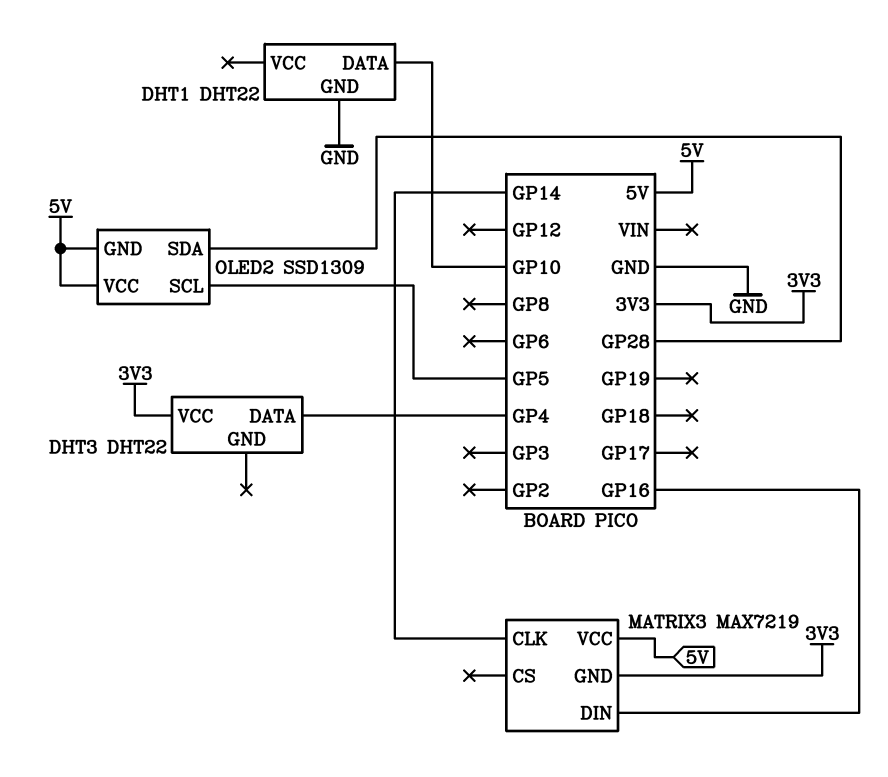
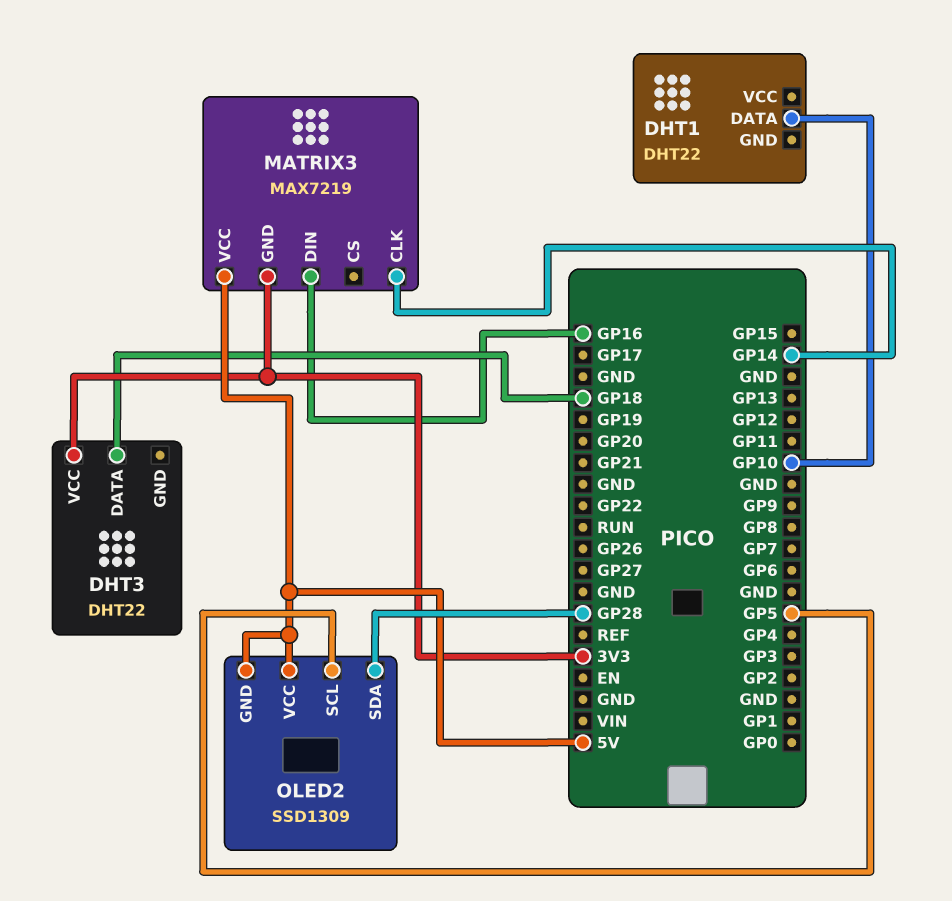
DHT1 pin GND: GND -> none
DHT3 pin DATA: GP4 -> GP18

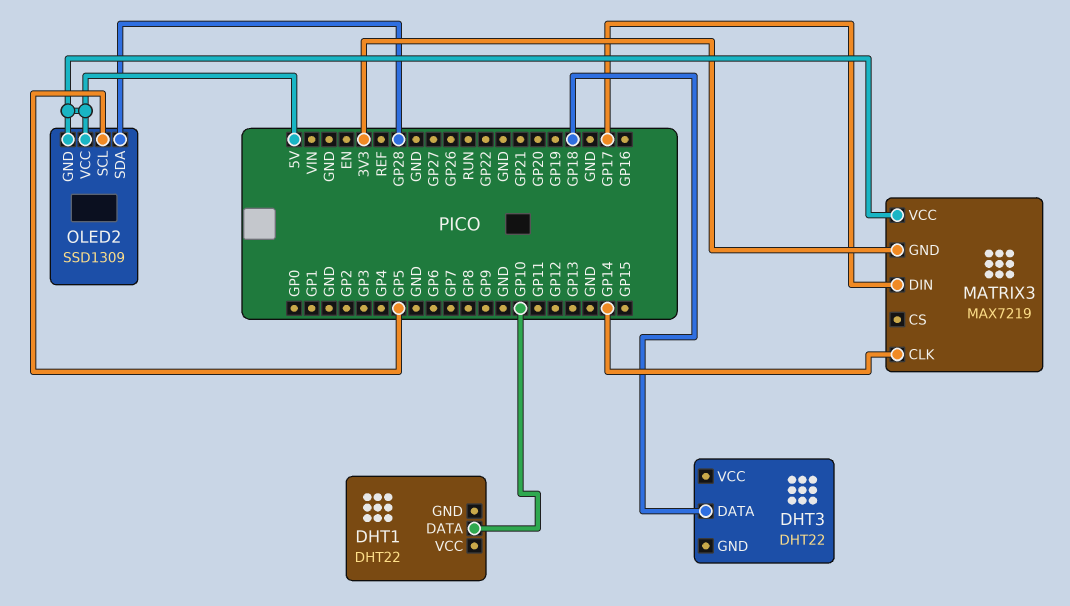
DHT3 pin VCC: 3V3 -> none
MATRIX3 pin DIN: GP16 -> GP17

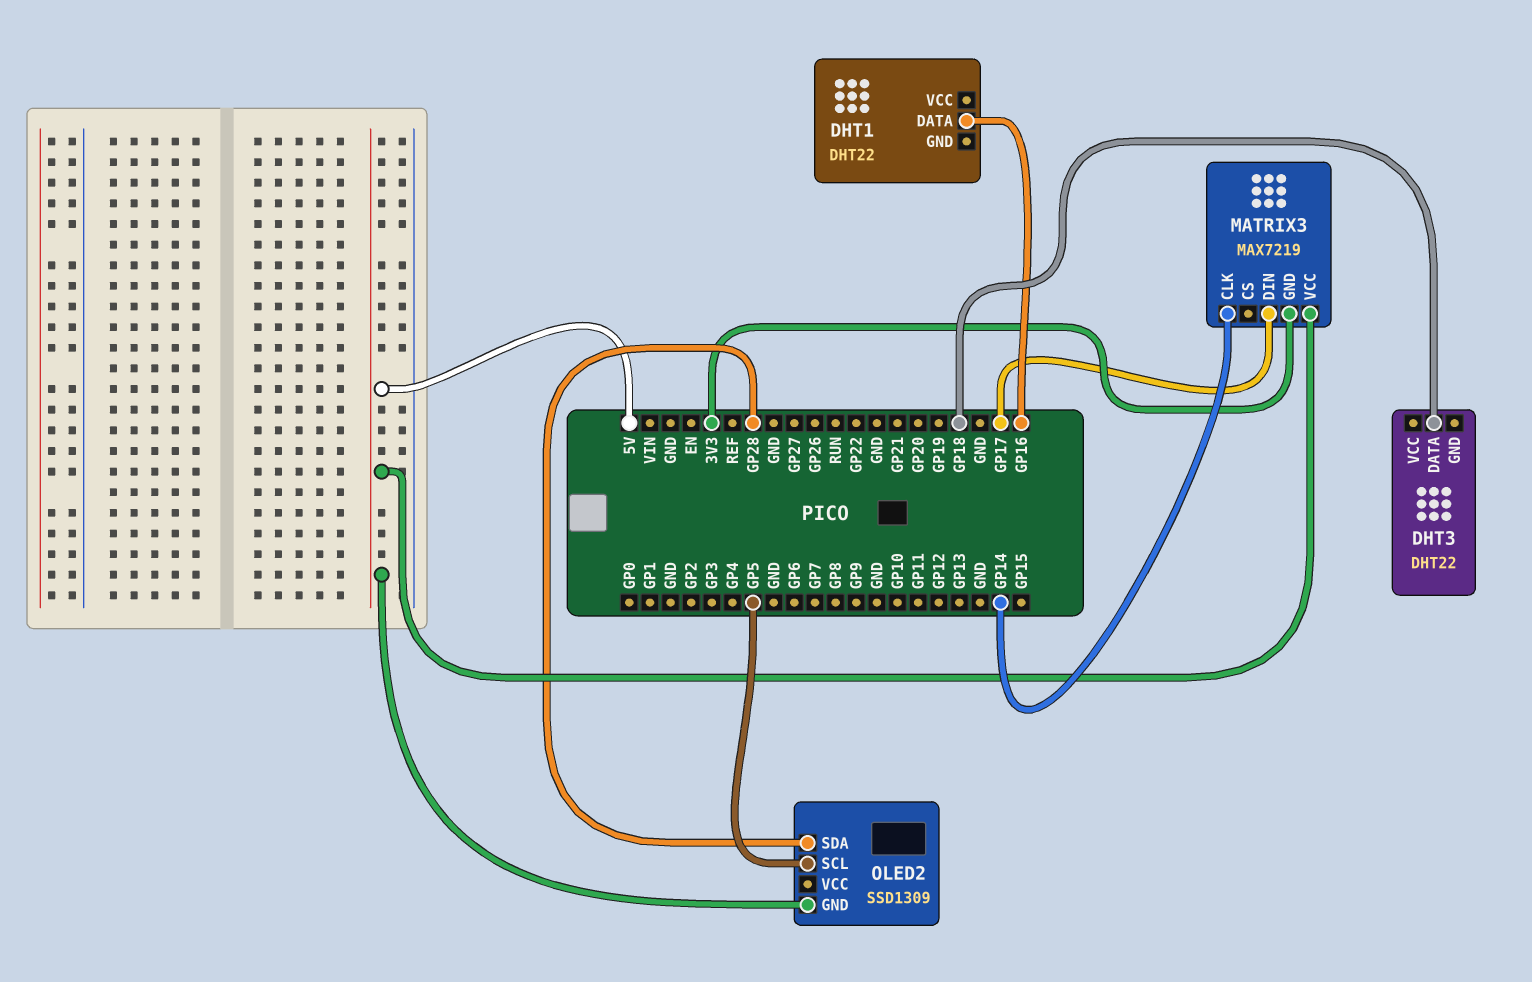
DHT1 pin DATA: GP10 -> GP16
OLED2 pin VCC: 5V -> none

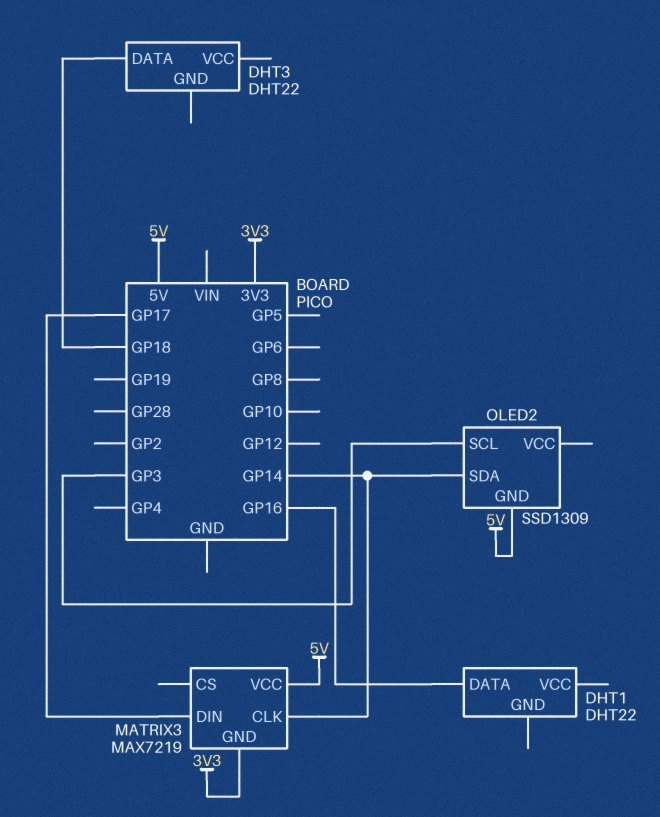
OLED2 pin SCL: GP5 -> GP3
OLED2 pin SDA: GP28 -> GP14

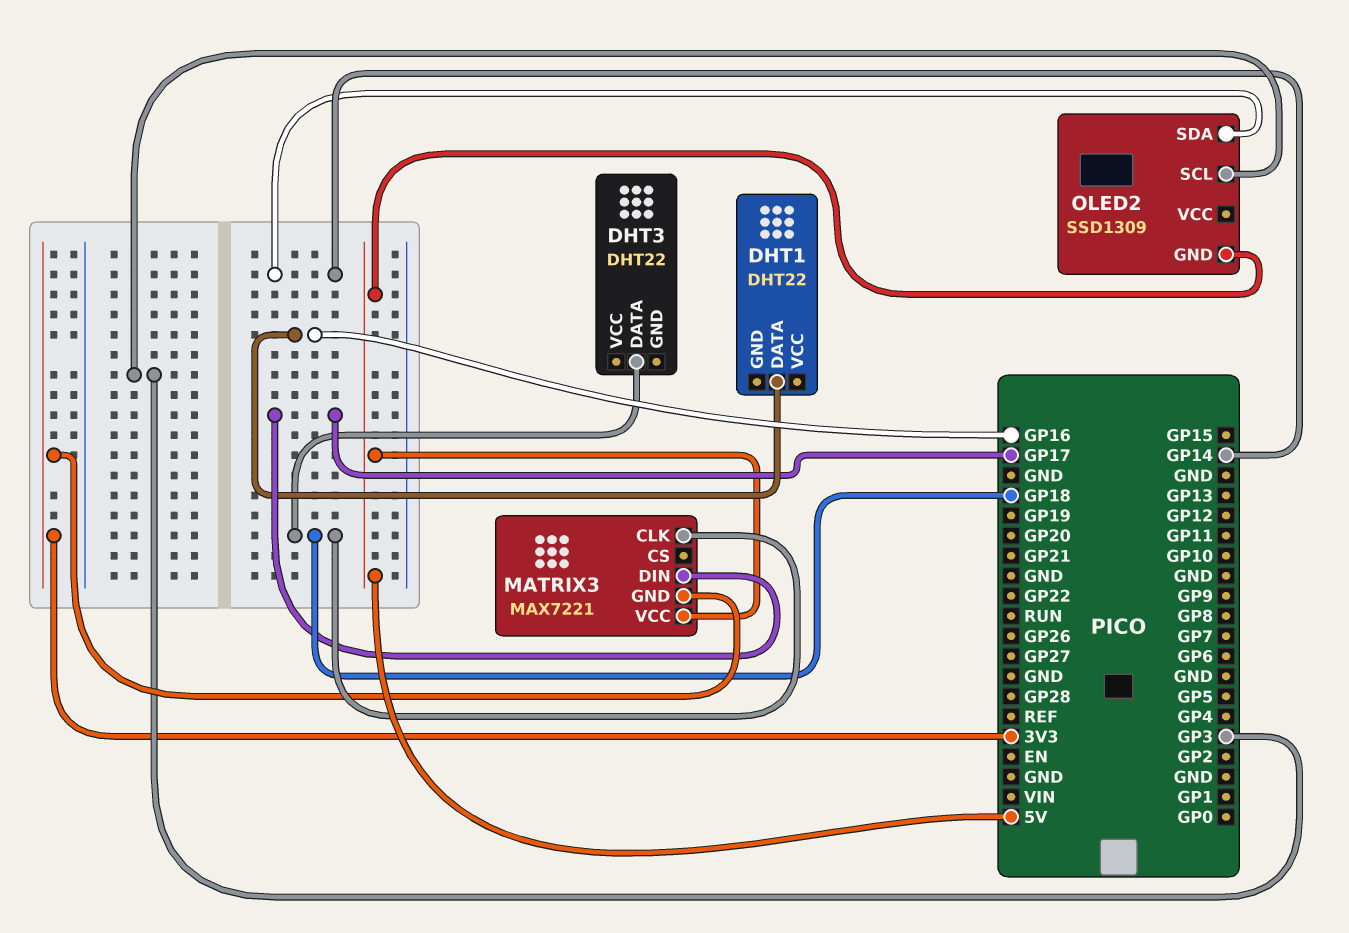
MATRIX3: MAX7219 -> MAX7221
MATRIX3 pin CLK: GP14 -> GP18

